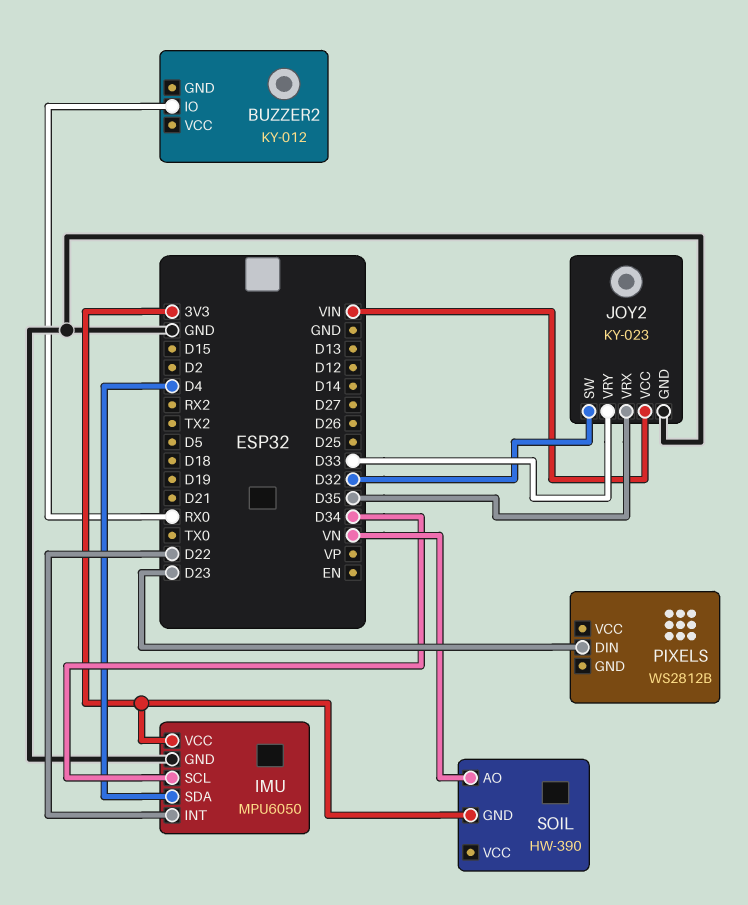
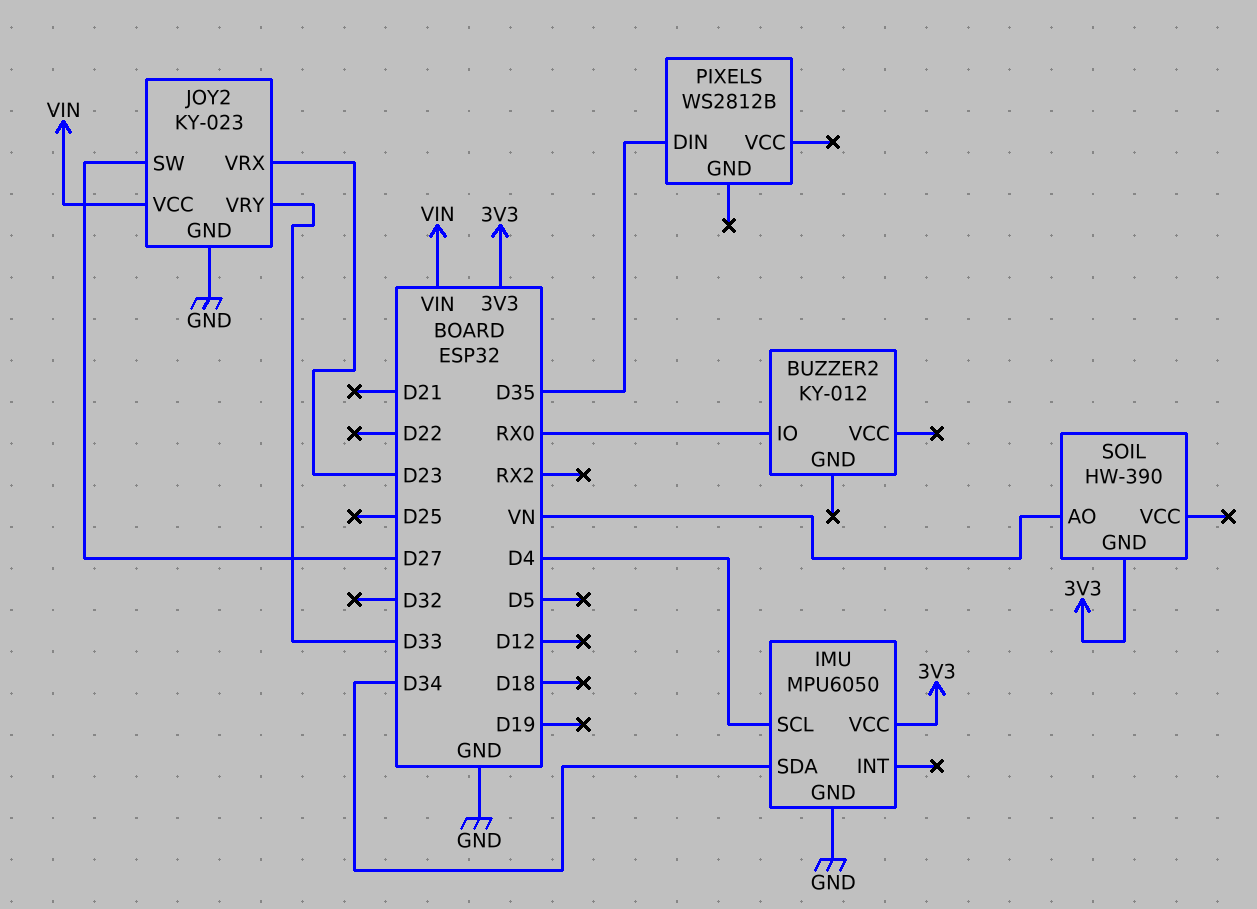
IMU pin INT: D22 -> none
IMU pin SCL: D34 -> D4
IMU pin SDA: D4 -> D34
JOY2 pin SW: D32 -> D27
JOY2 pin VRX: D35 -> D23
PIXELS pin DIN: D23 -> D35

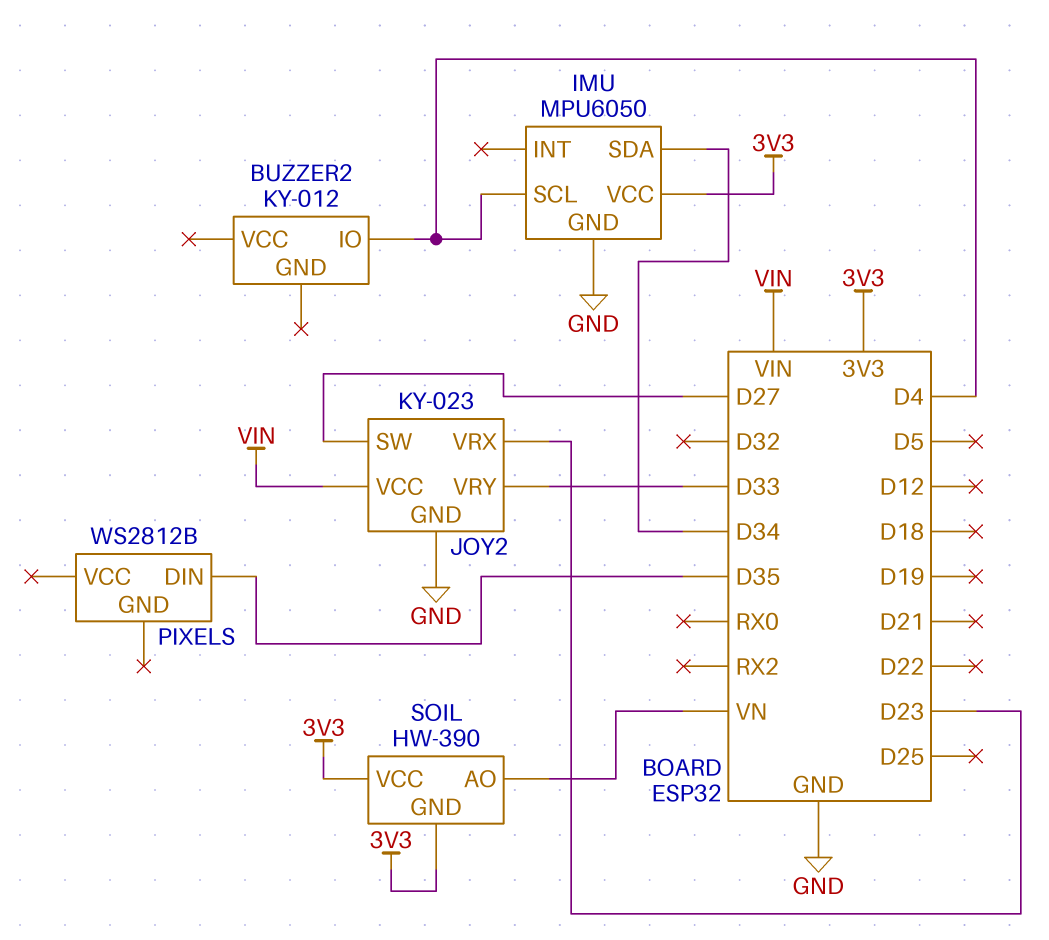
BUZZER2 pin IO: RX0 -> D4
SOIL pin VCC: none -> 3V3

